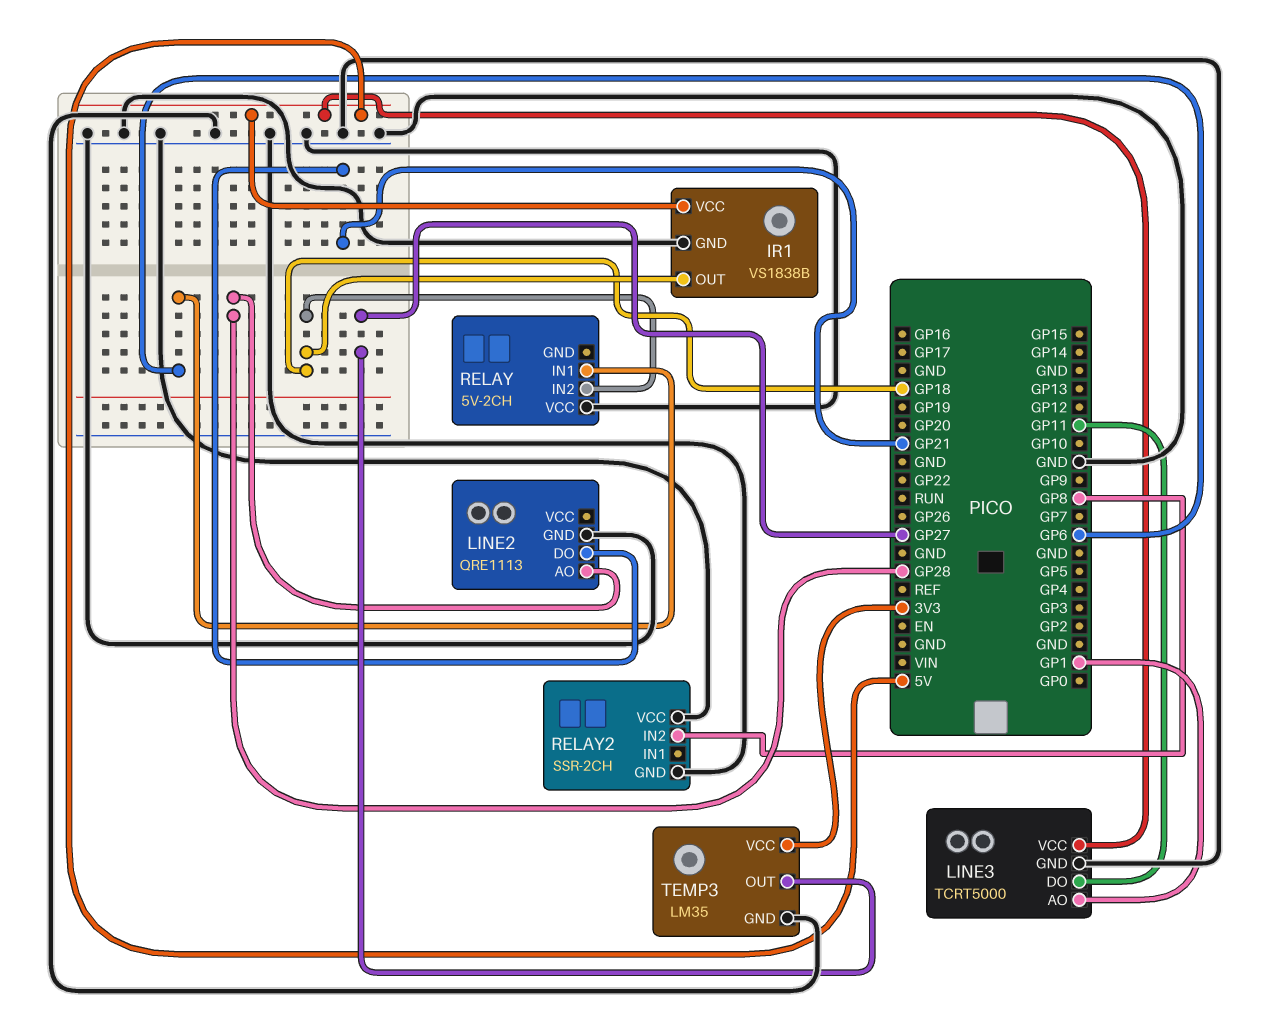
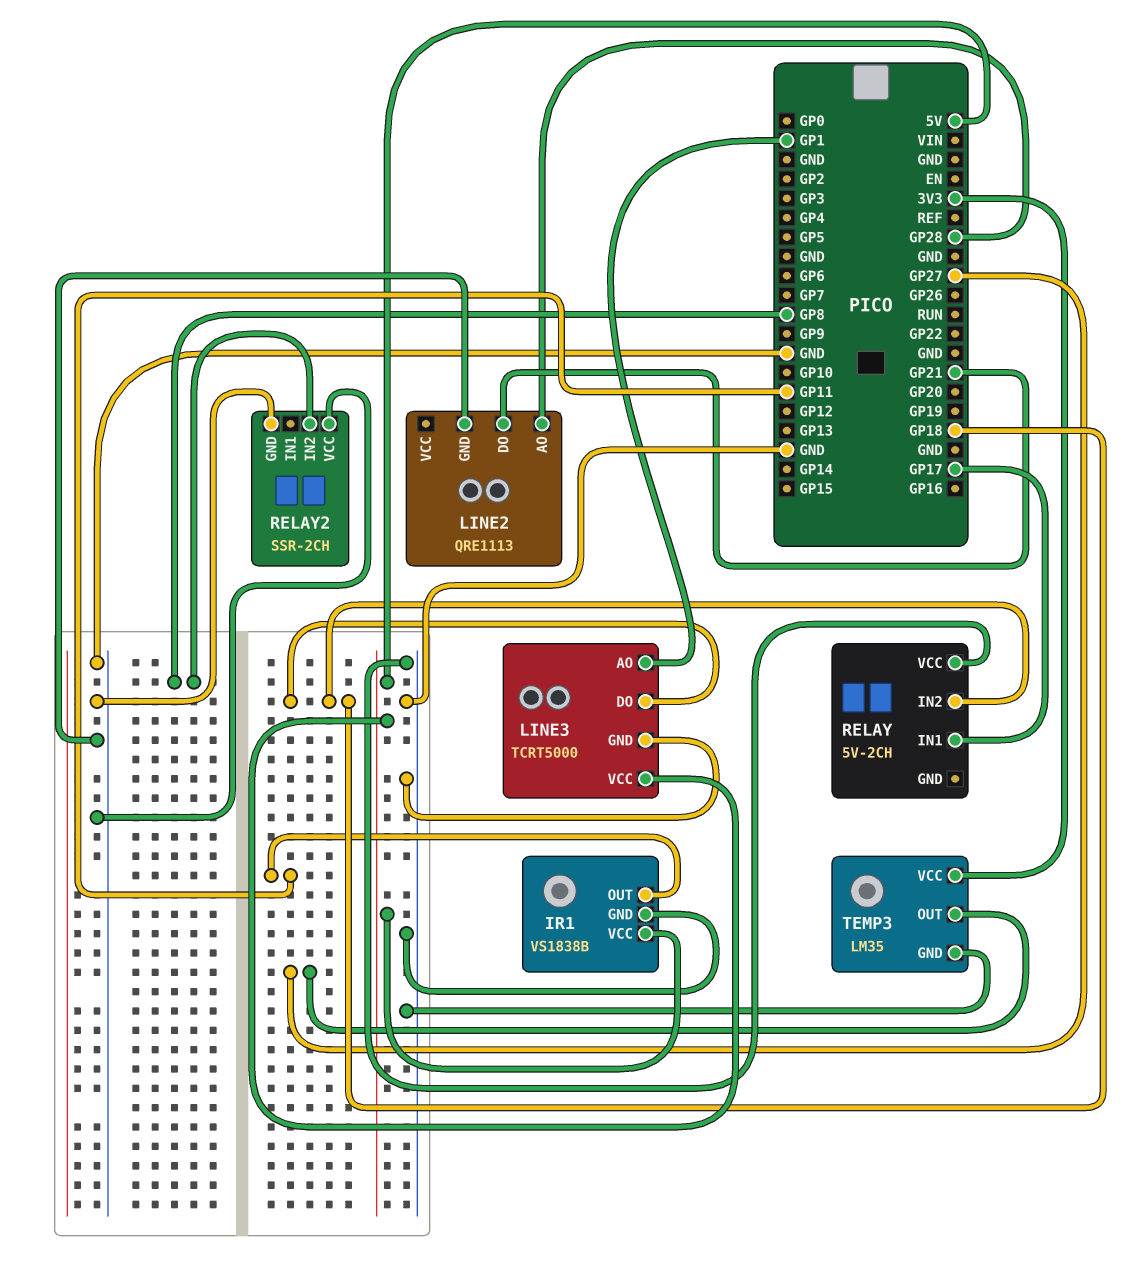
IR1 pin OUT: GP18 -> GP11
LINE3 pin DO: GP11 -> GP18
RELAY pin IN1: GP6 -> GP17

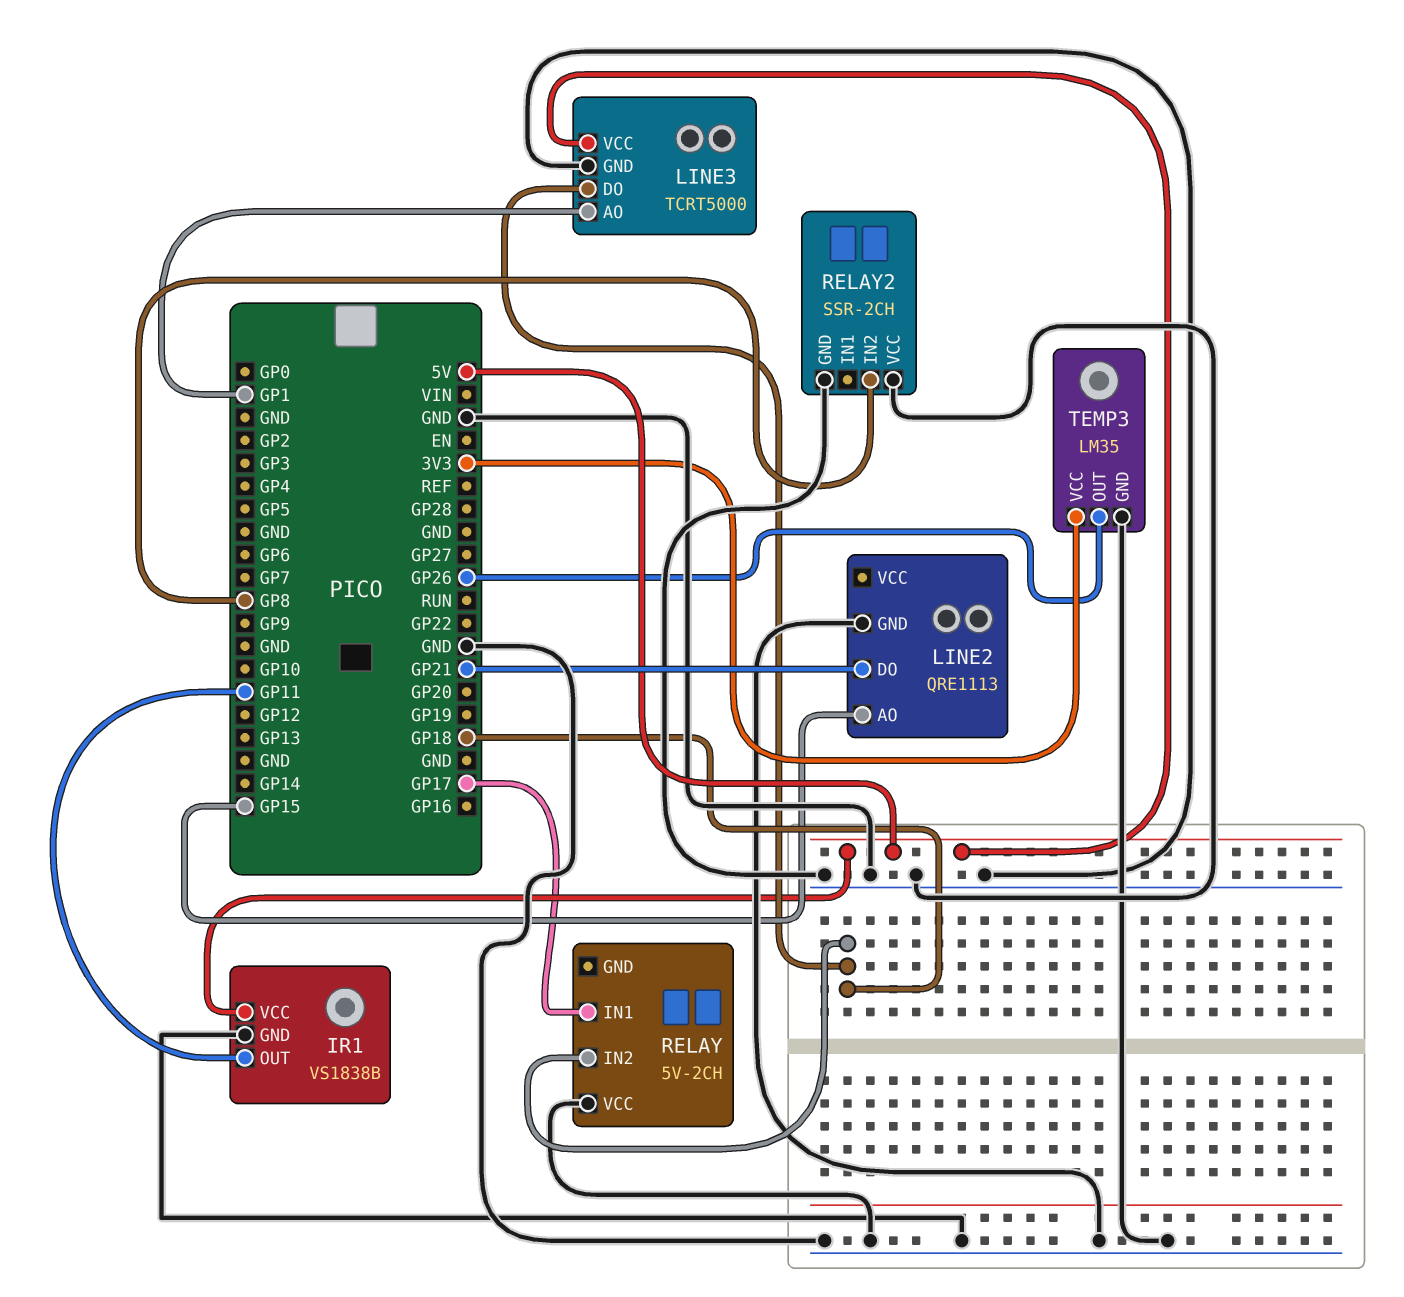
LINE2 pin AO: GP28 -> GP15
TEMP3 pin OUT: GP27 -> GP26

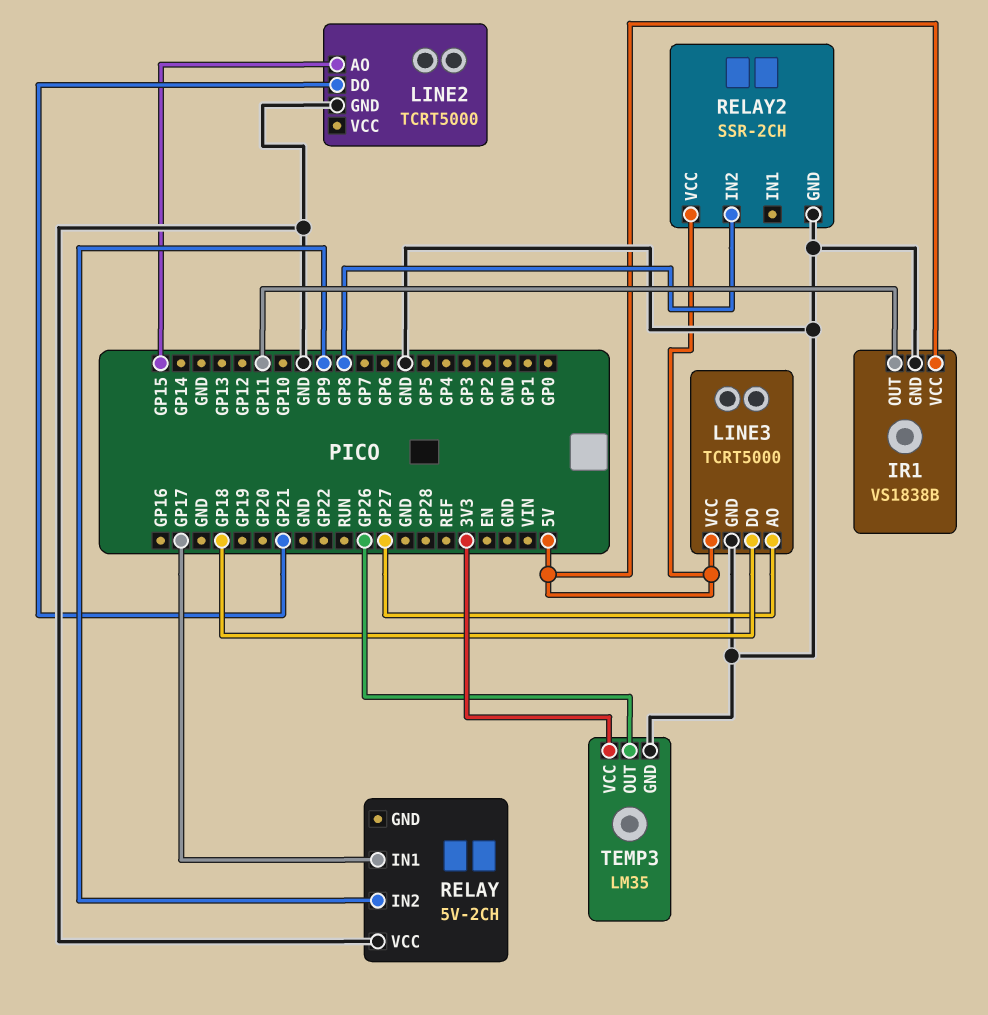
LINE2: QRE1113 -> TCRT5000
LINE3 pin AO: GP1 -> GP27
RELAY pin IN2: GP18 -> GP9
RELAY2 pin VCC: GND -> 5V

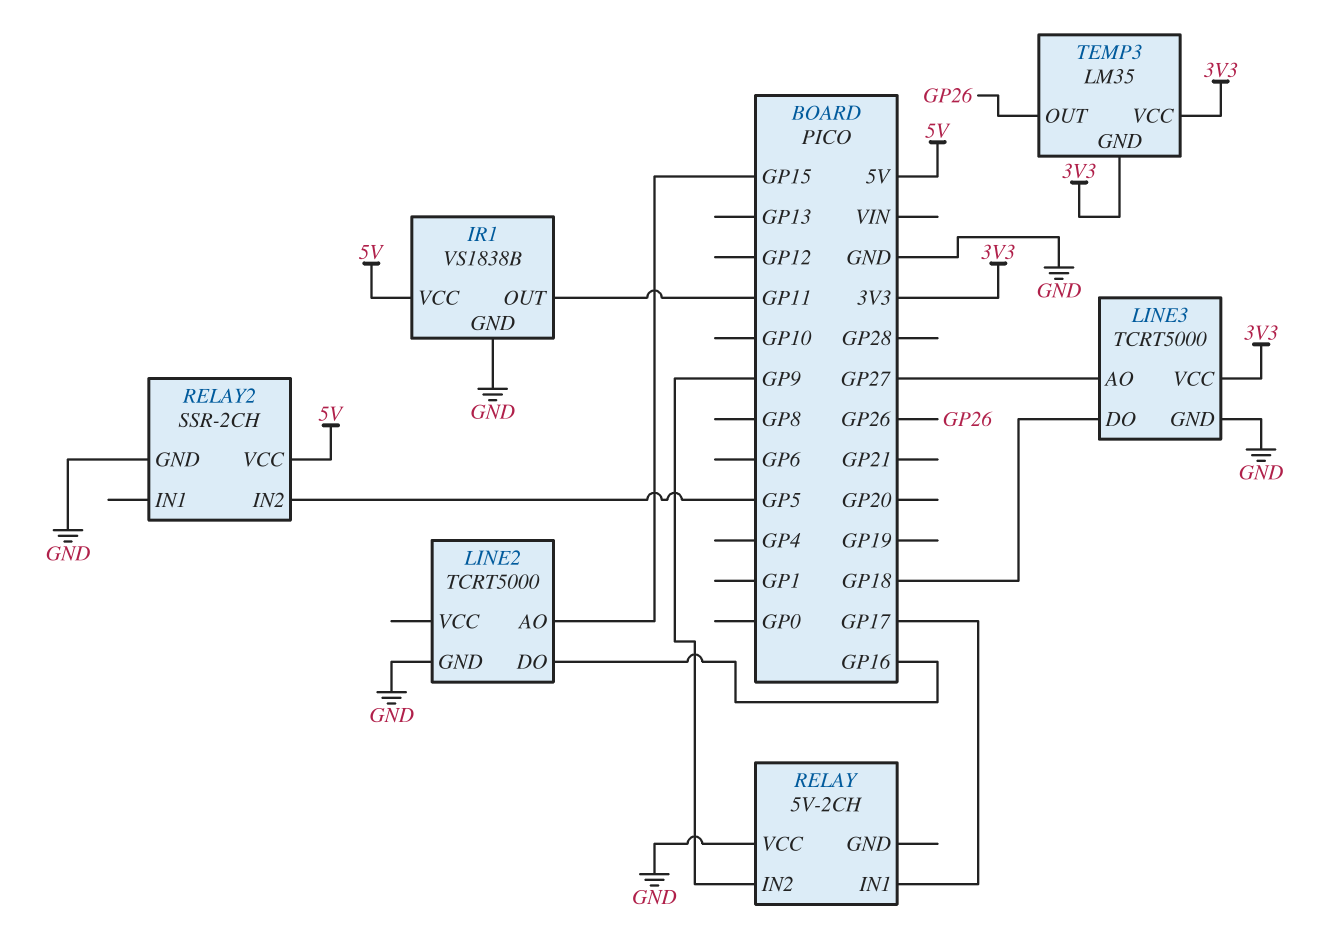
LINE2 pin DO: GP21 -> GP16
LINE3 pin VCC: 5V -> 3V3
RELAY2 pin IN2: GP8 -> GP5
TEMP3 pin GND: GND -> 3V3

